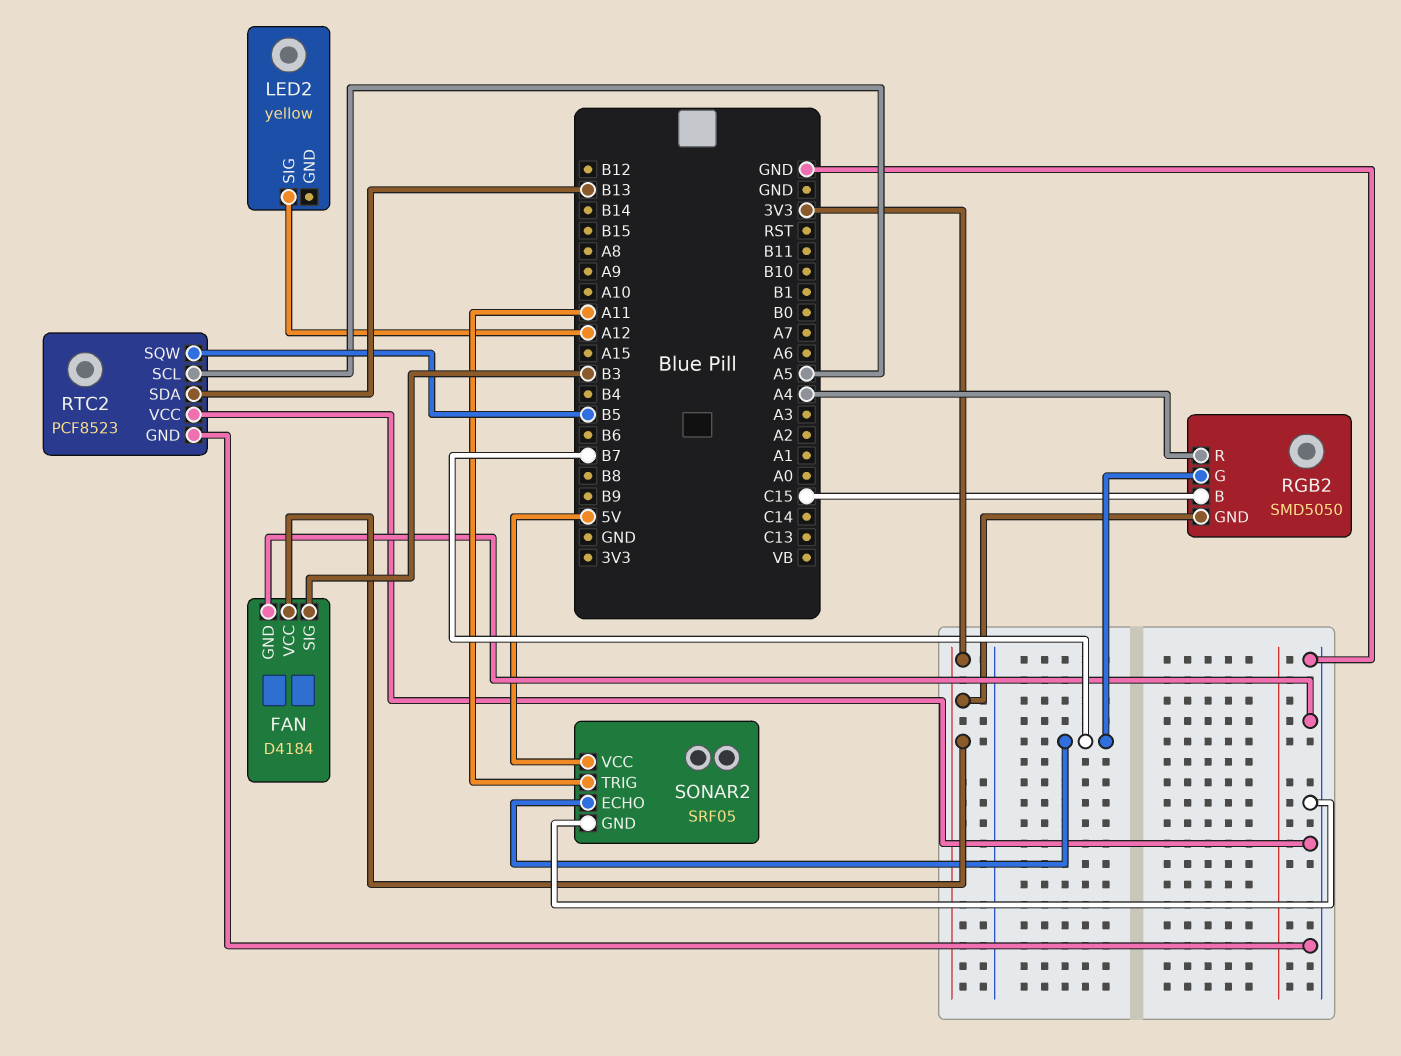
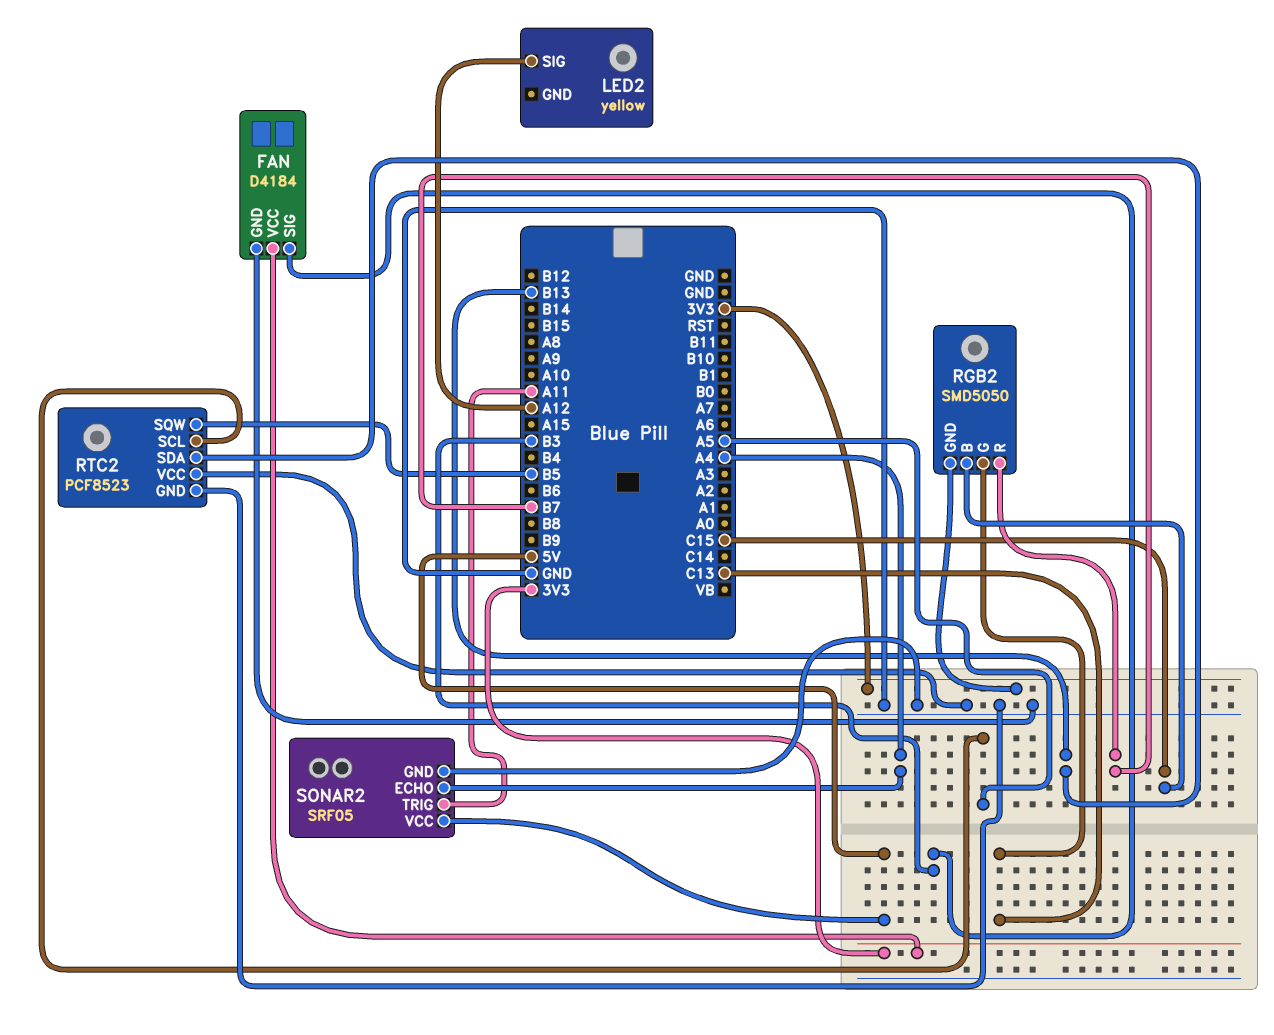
RGB2 pin G: B7 -> C13
RGB2 pin R: A4 -> B7
SONAR2 pin ECHO: B7 -> A4

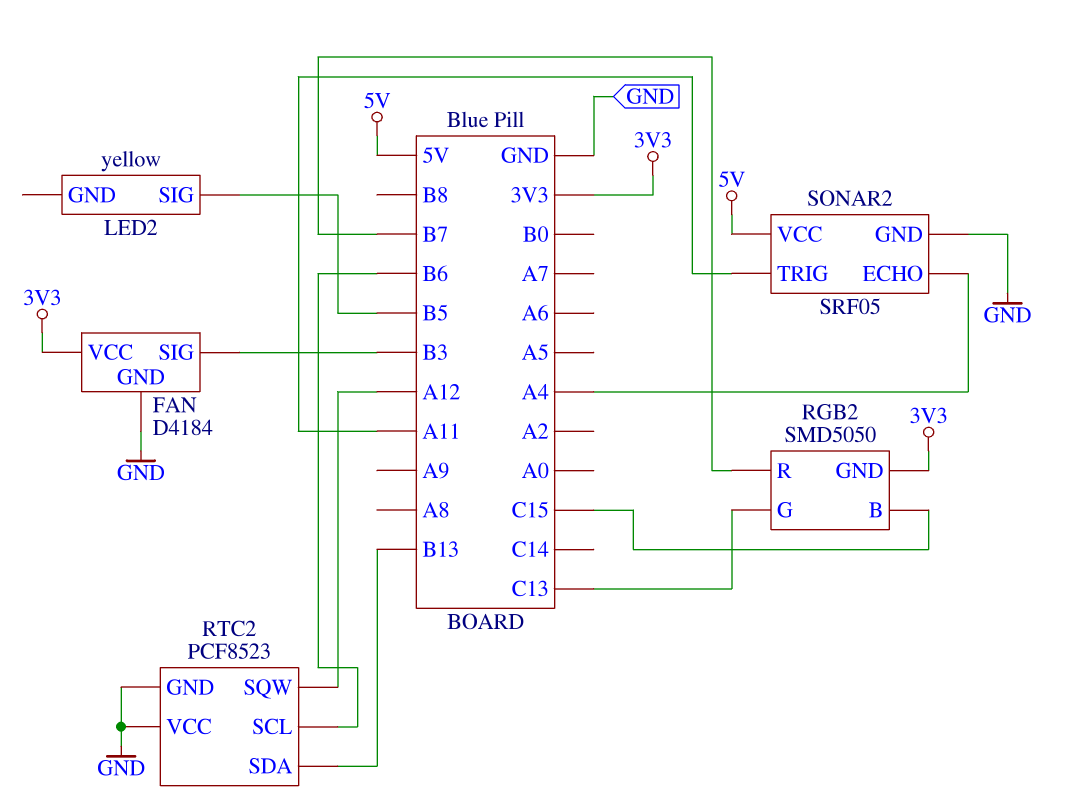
LED2 pin SIG: A12 -> B5
RTC2 pin SCL: A5 -> B6
RTC2 pin SQW: B5 -> A12

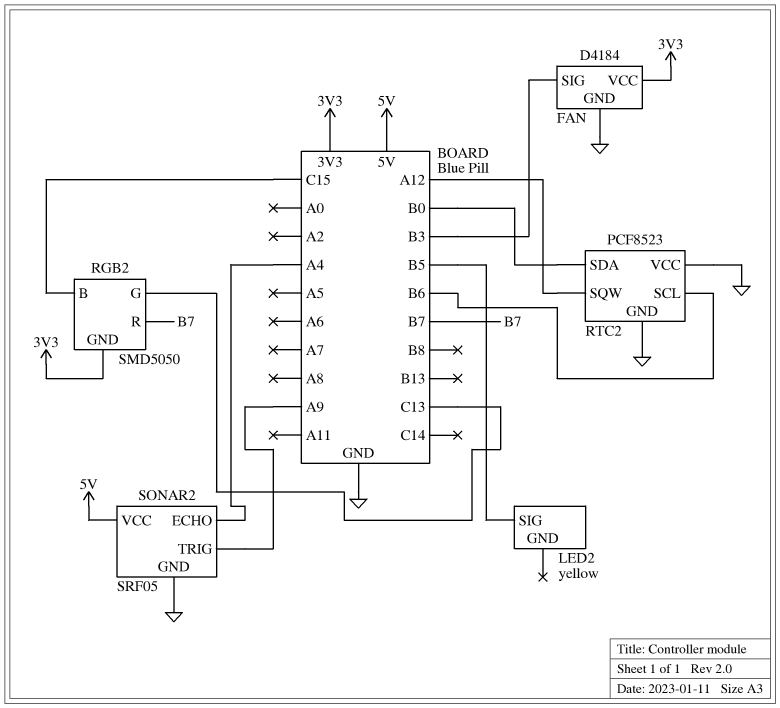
RTC2 pin SDA: B13 -> B0
SONAR2 pin TRIG: A11 -> A9

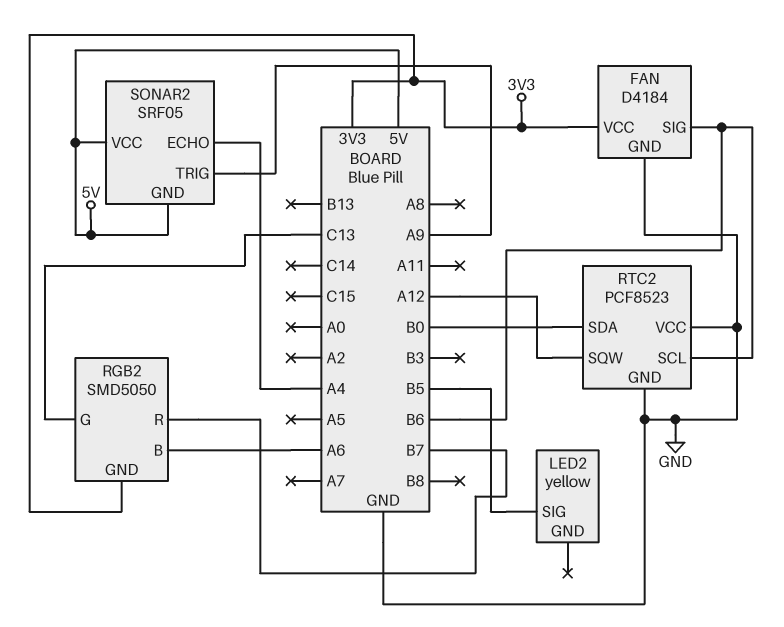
FAN pin SIG: B3 -> B6
RGB2 pin B: C15 -> A6
SONAR2 pin GND: GND -> 5V

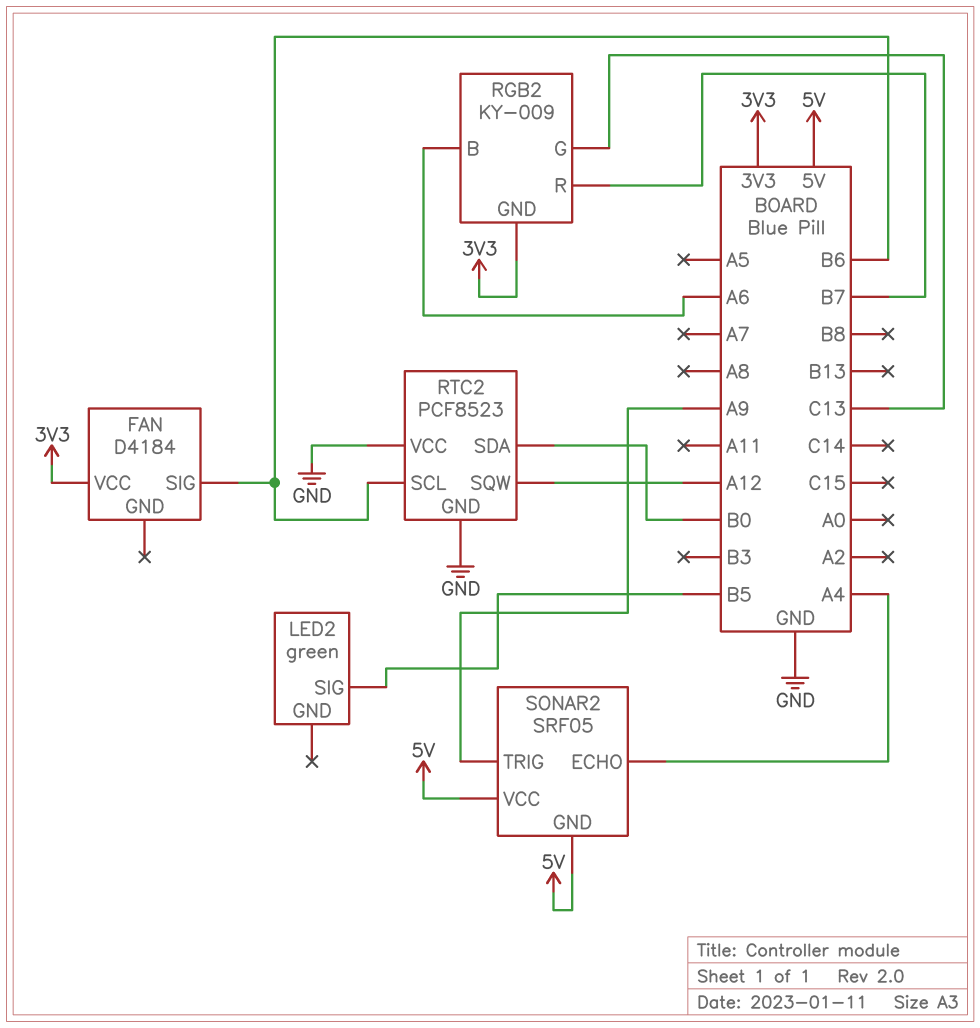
FAN pin GND: GND -> none
LED2: yellow -> green
RGB2: SMD5050 -> KY-009

